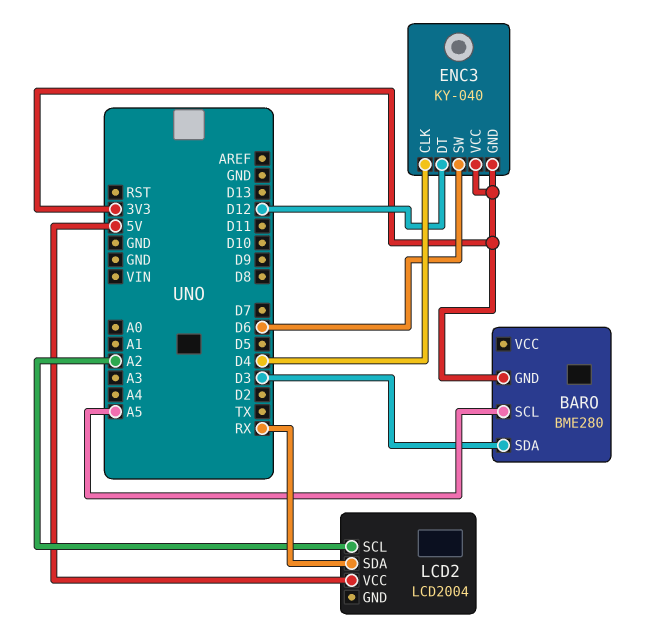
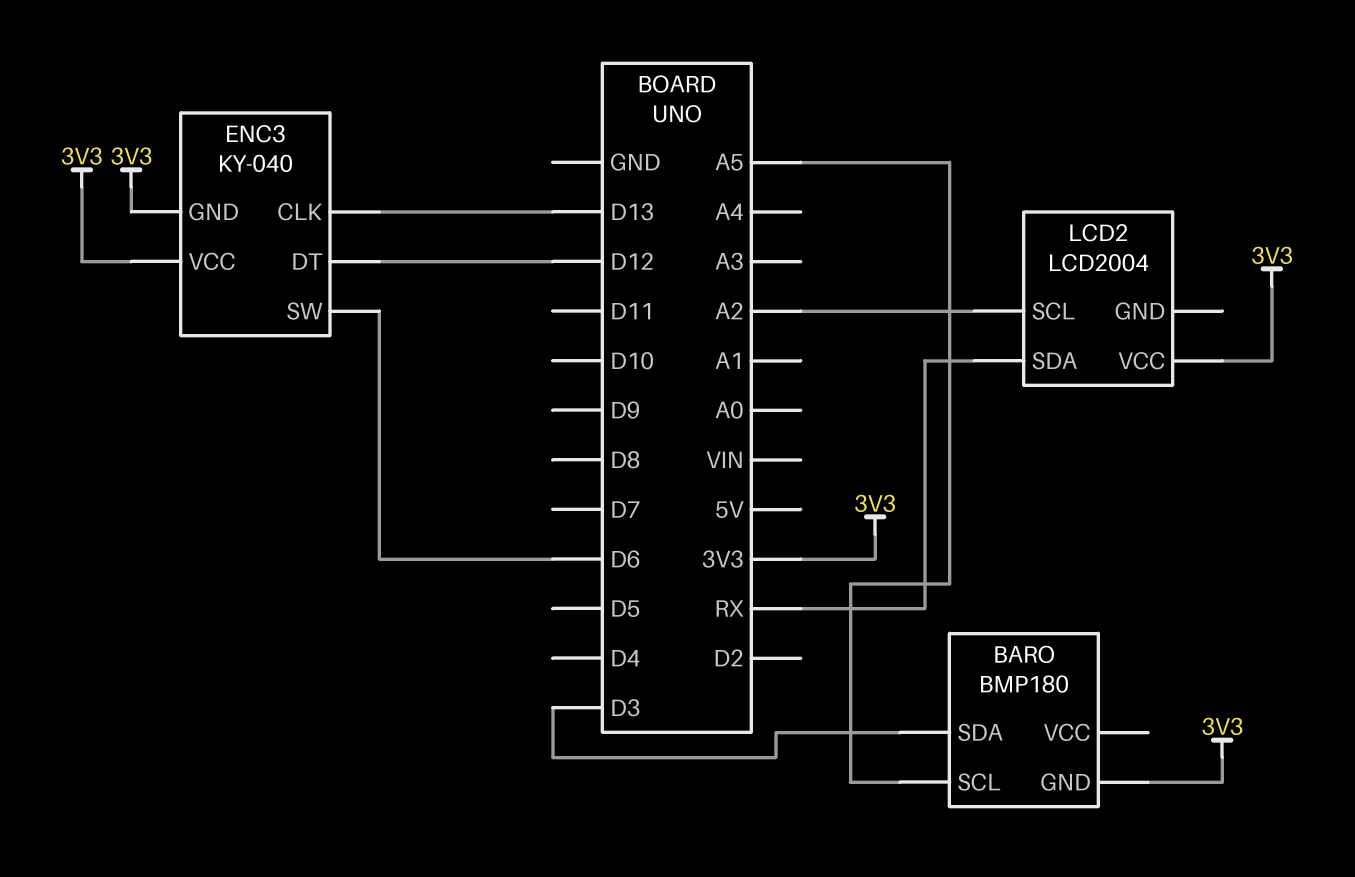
BARO: BME280 -> BMP180
ENC3 pin CLK: D4 -> D13
LCD2 pin VCC: 5V -> 3V3

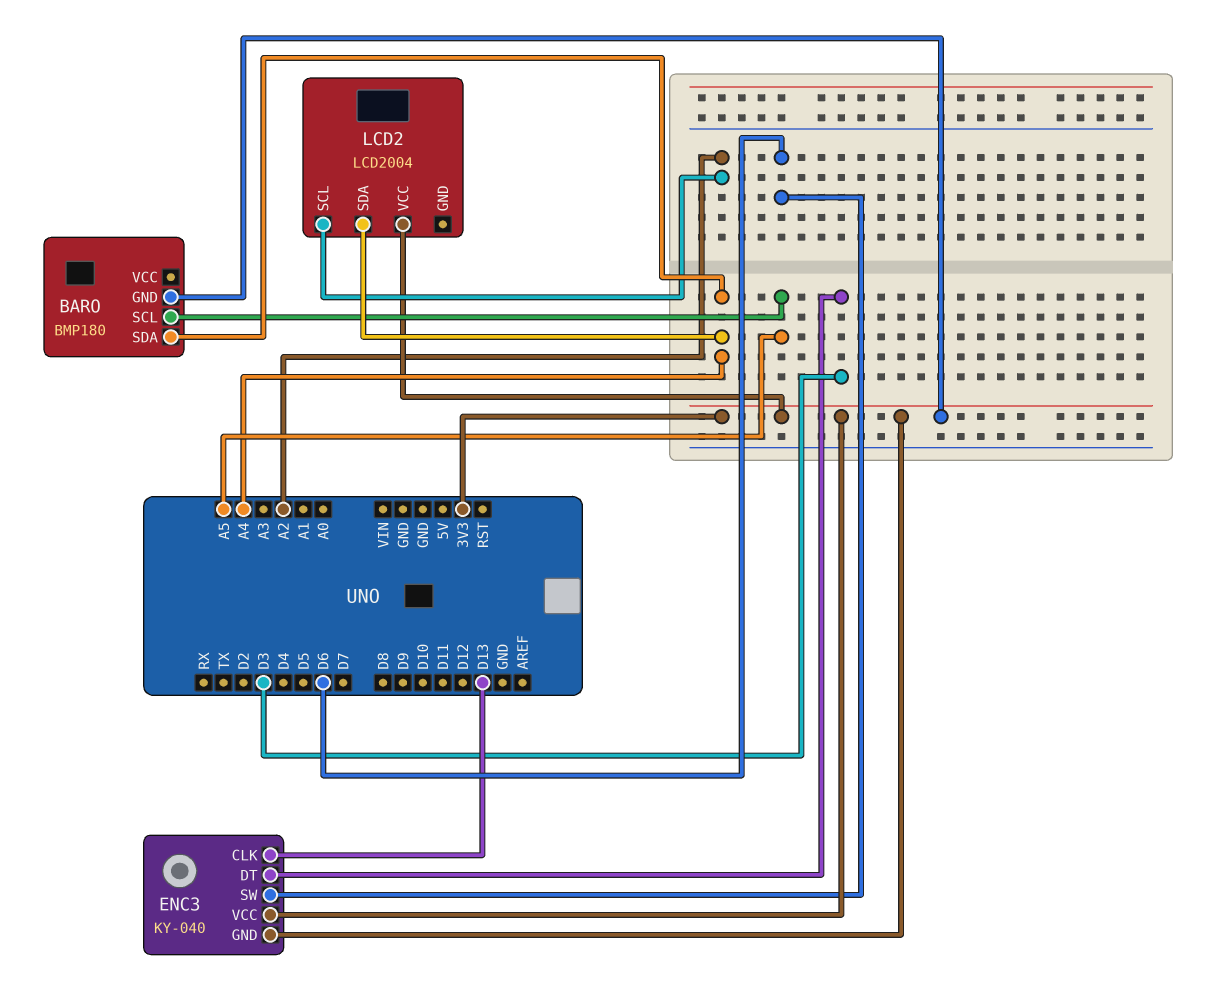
BARO pin SDA: D3 -> A4
ENC3 pin DT: D12 -> D3
LCD2 pin SDA: RX -> A4

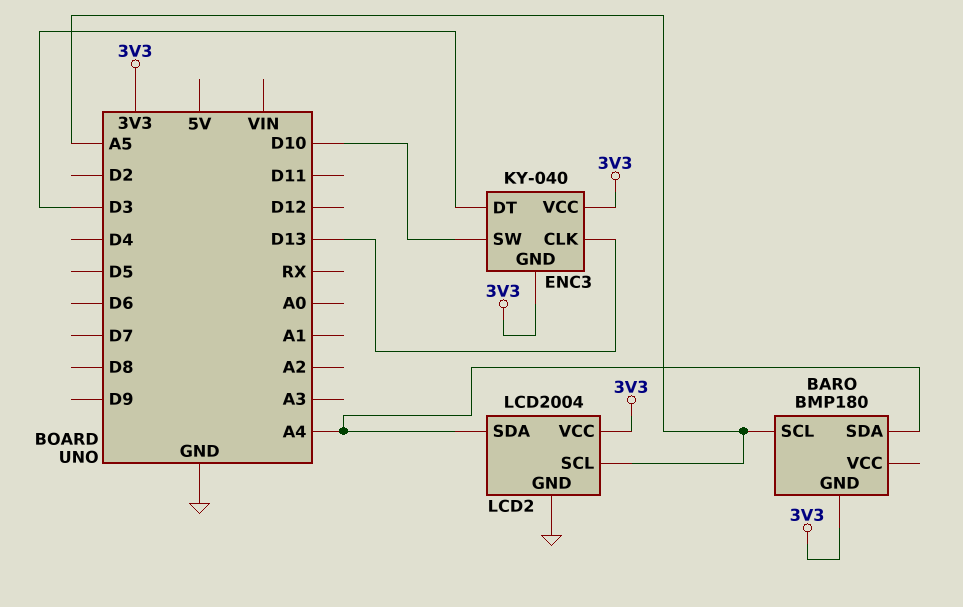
ENC3 pin SW: D6 -> D10
LCD2 pin GND: none -> GND
LCD2 pin SCL: A2 -> A5

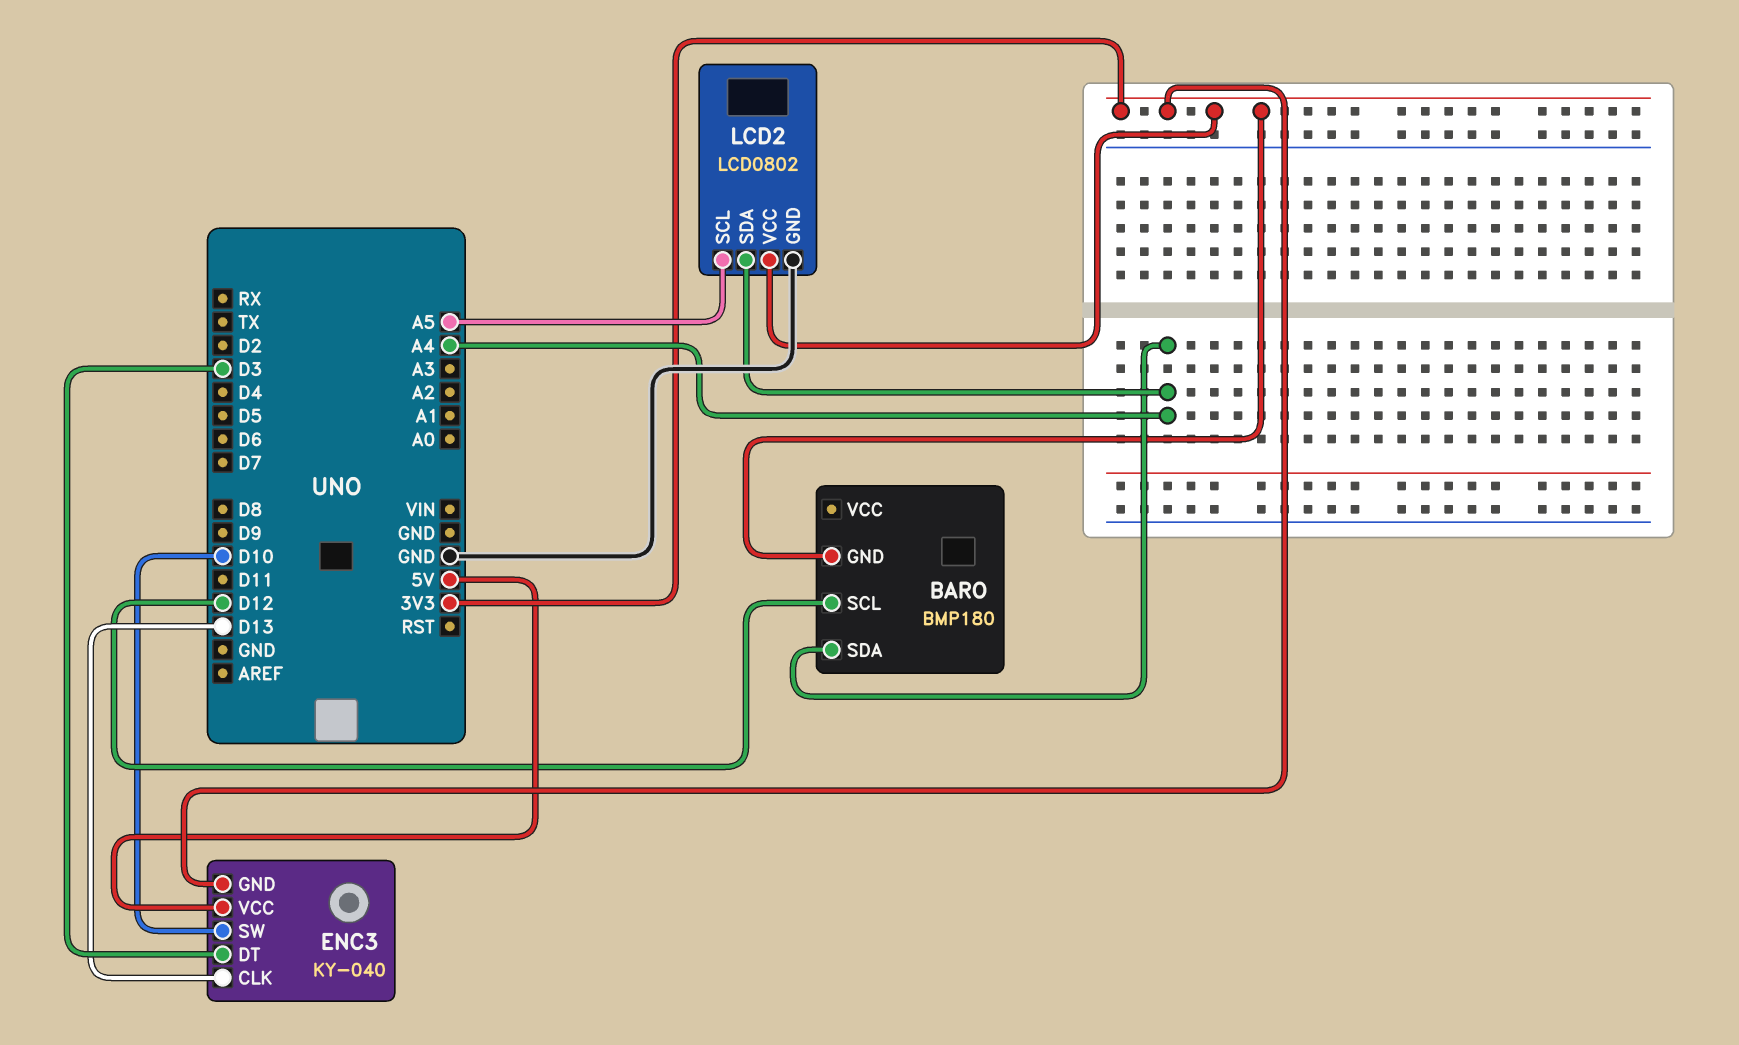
BARO pin SCL: A5 -> D12
ENC3 pin VCC: 3V3 -> 5V
LCD2: LCD2004 -> LCD0802

